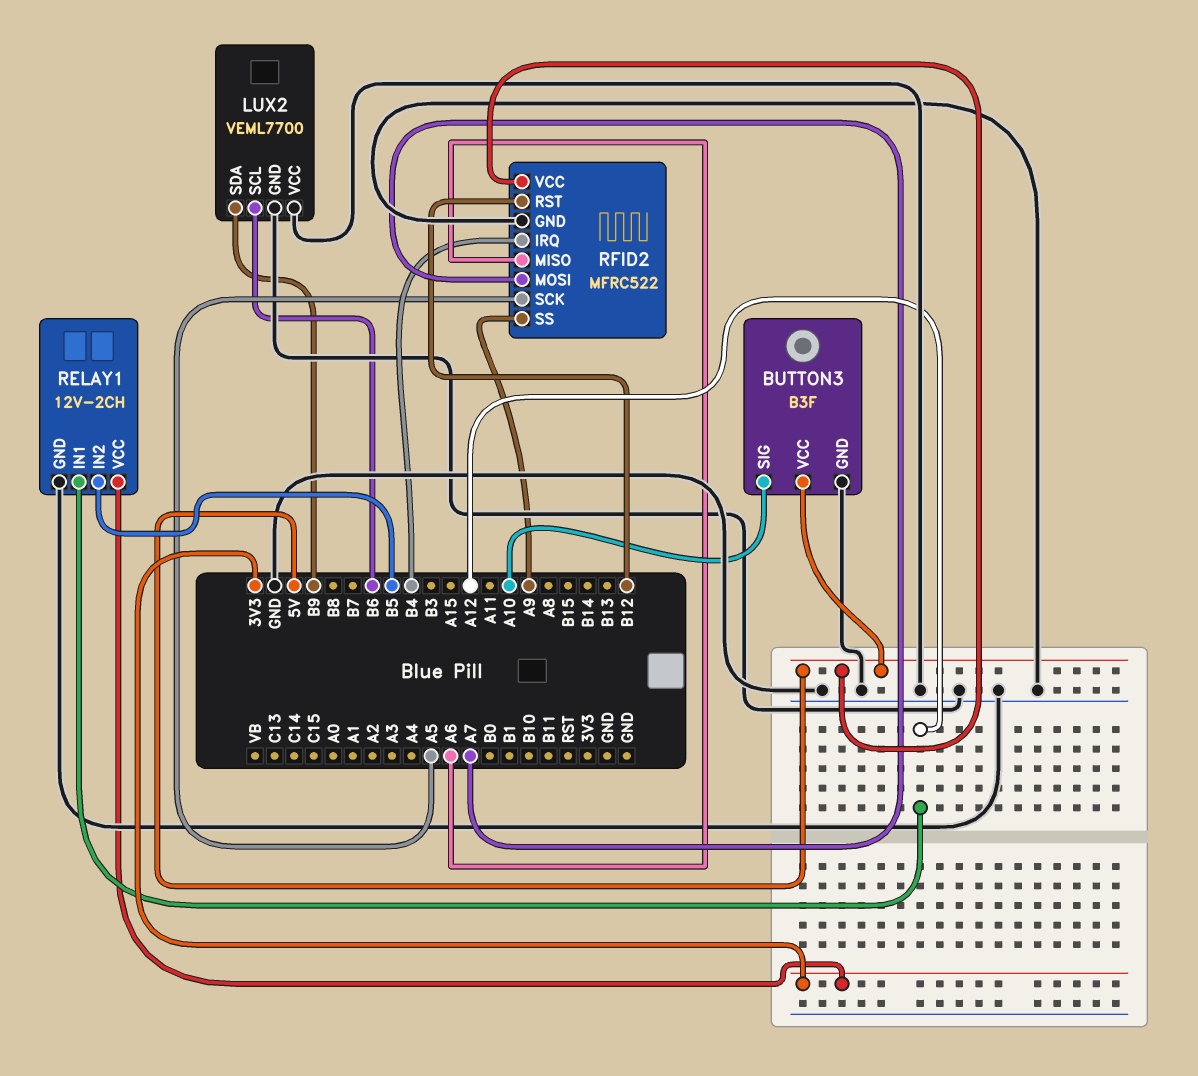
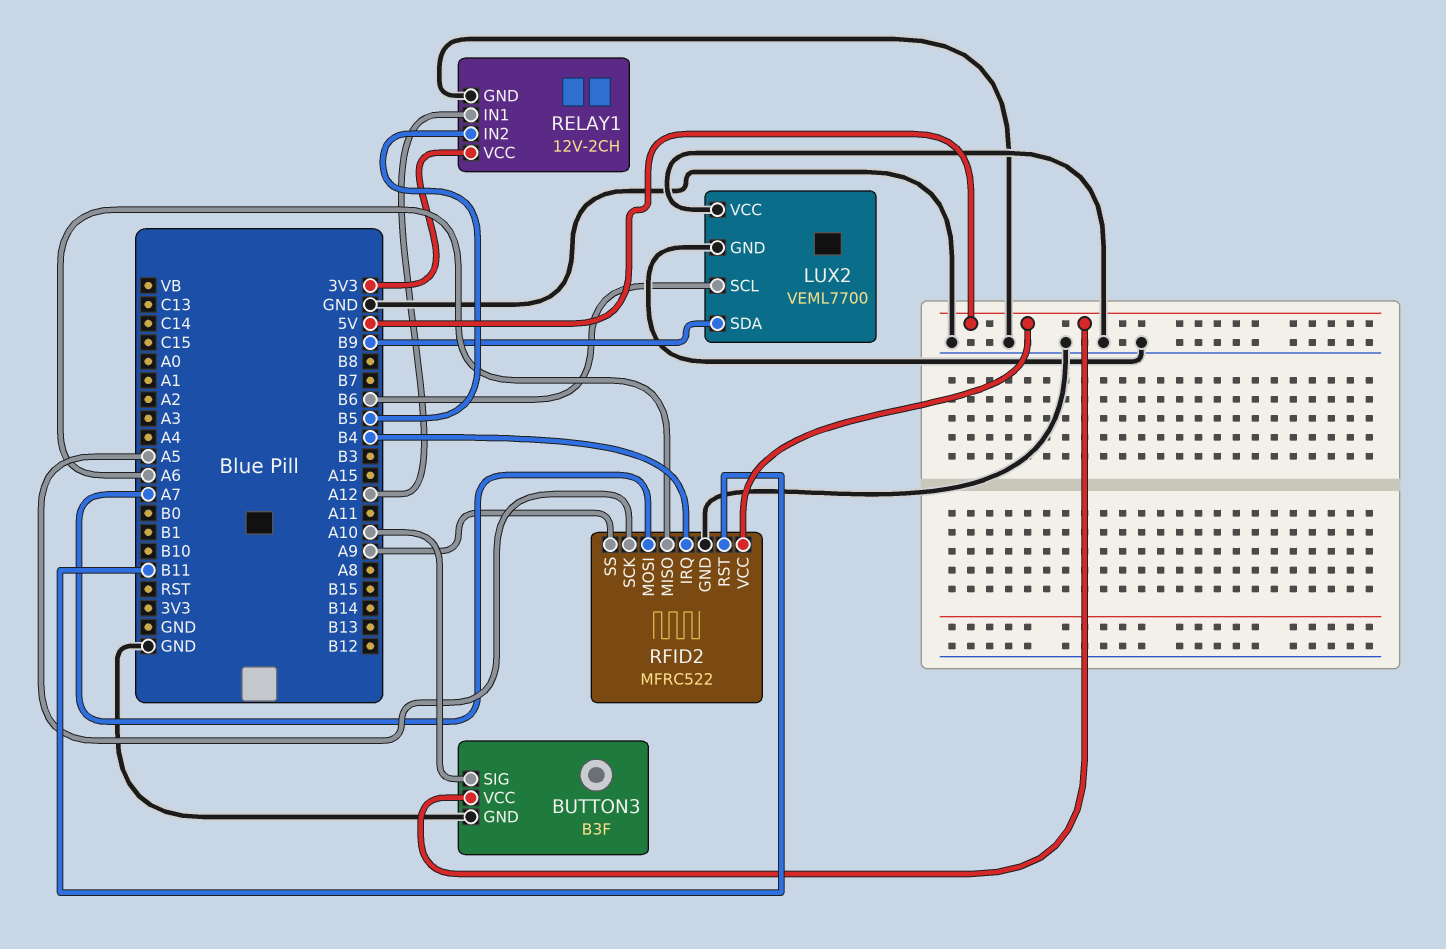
RFID2 pin RST: B12 -> B11

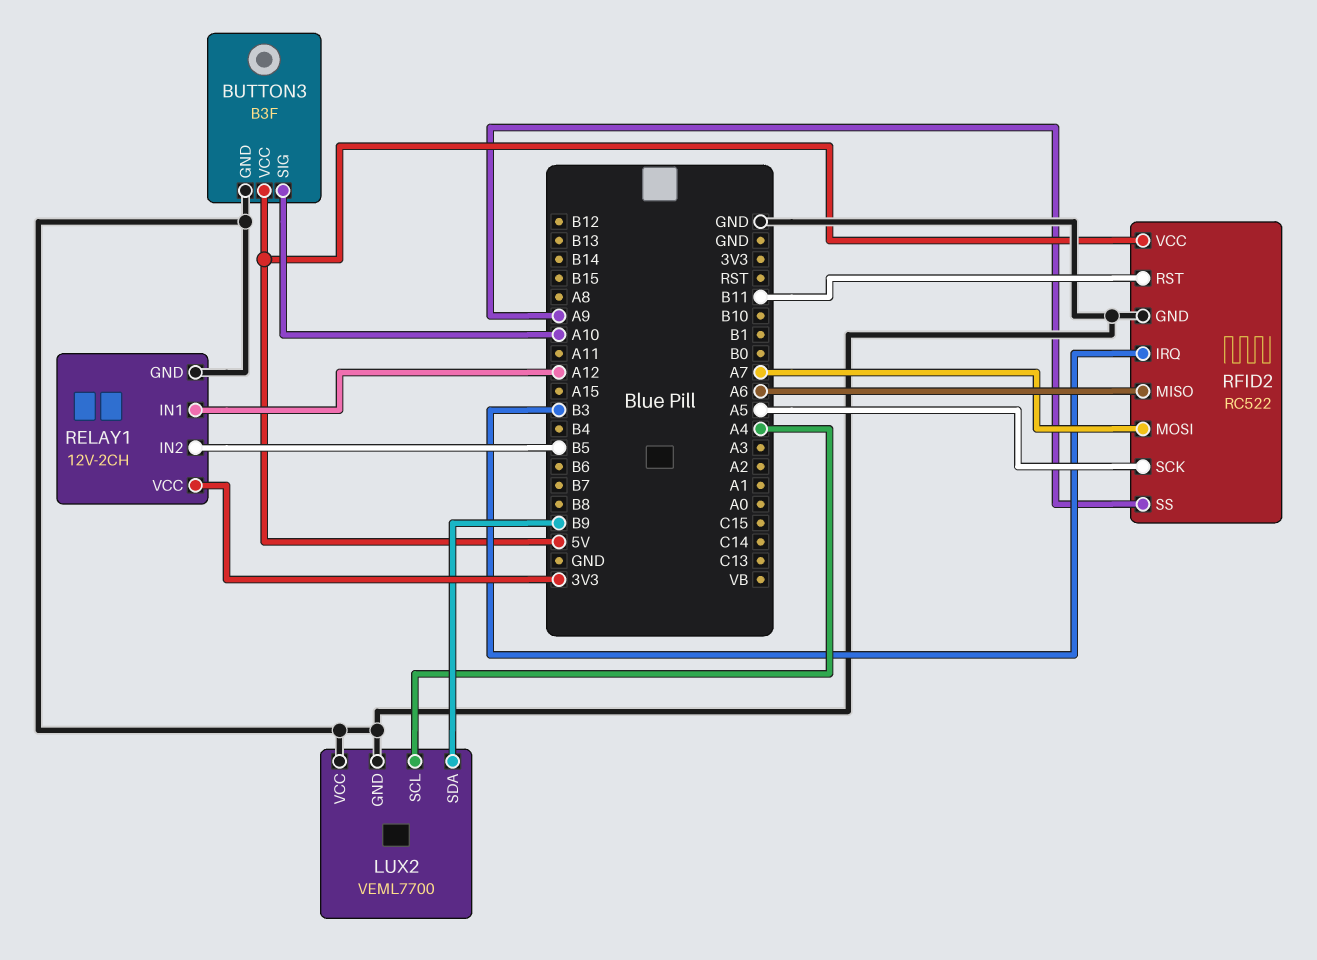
LUX2 pin SCL: B6 -> A4
RFID2: MFRC522 -> RC522
RFID2 pin IRQ: B4 -> B3

